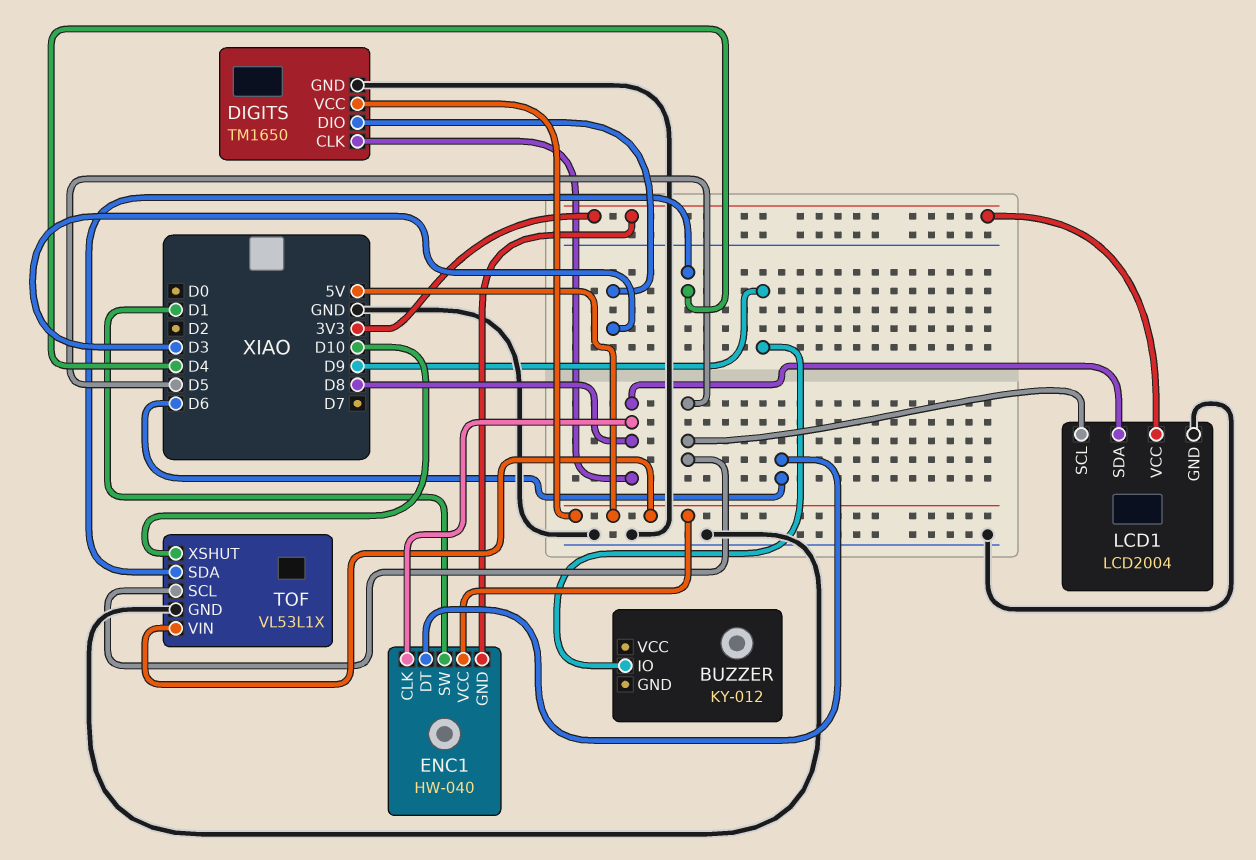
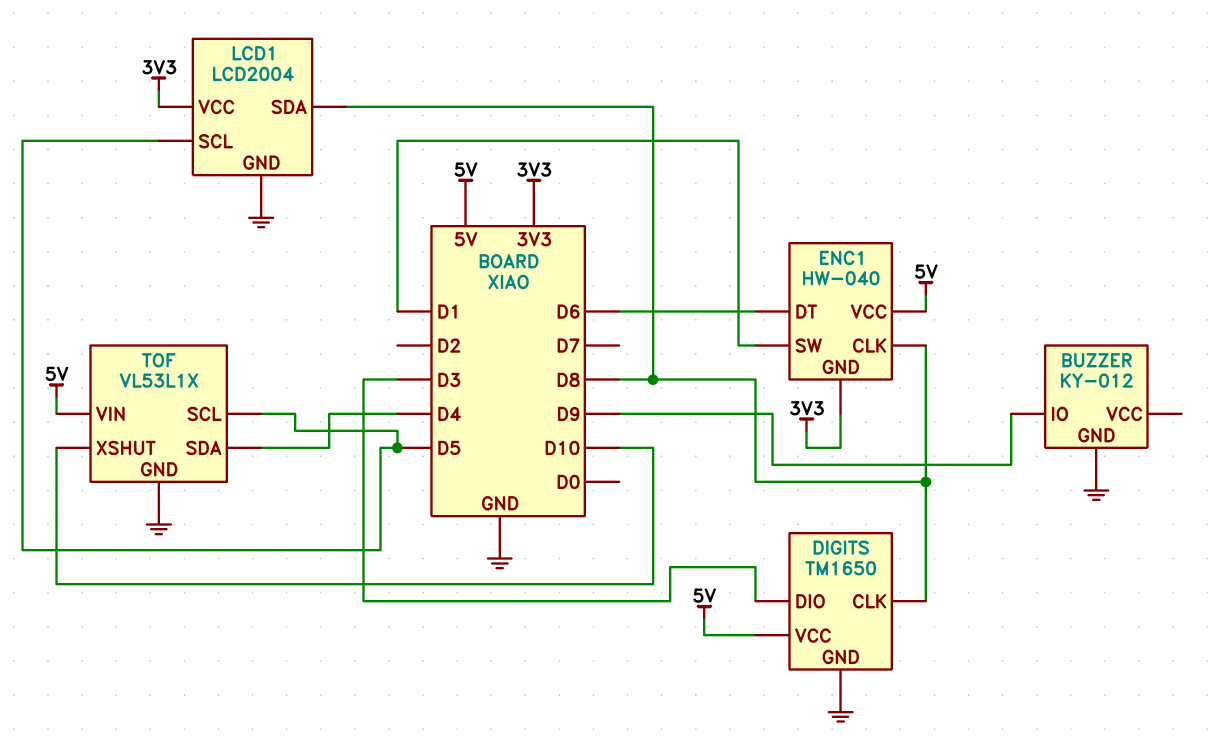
BUZZER pin GND: none -> GND

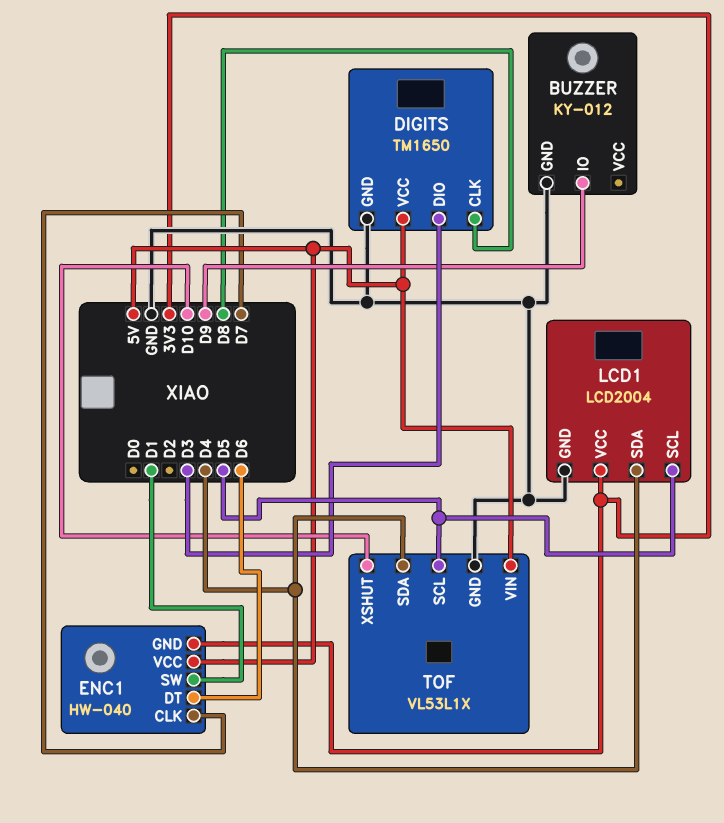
ENC1 pin CLK: D8 -> D7
LCD1 pin SDA: D8 -> D4

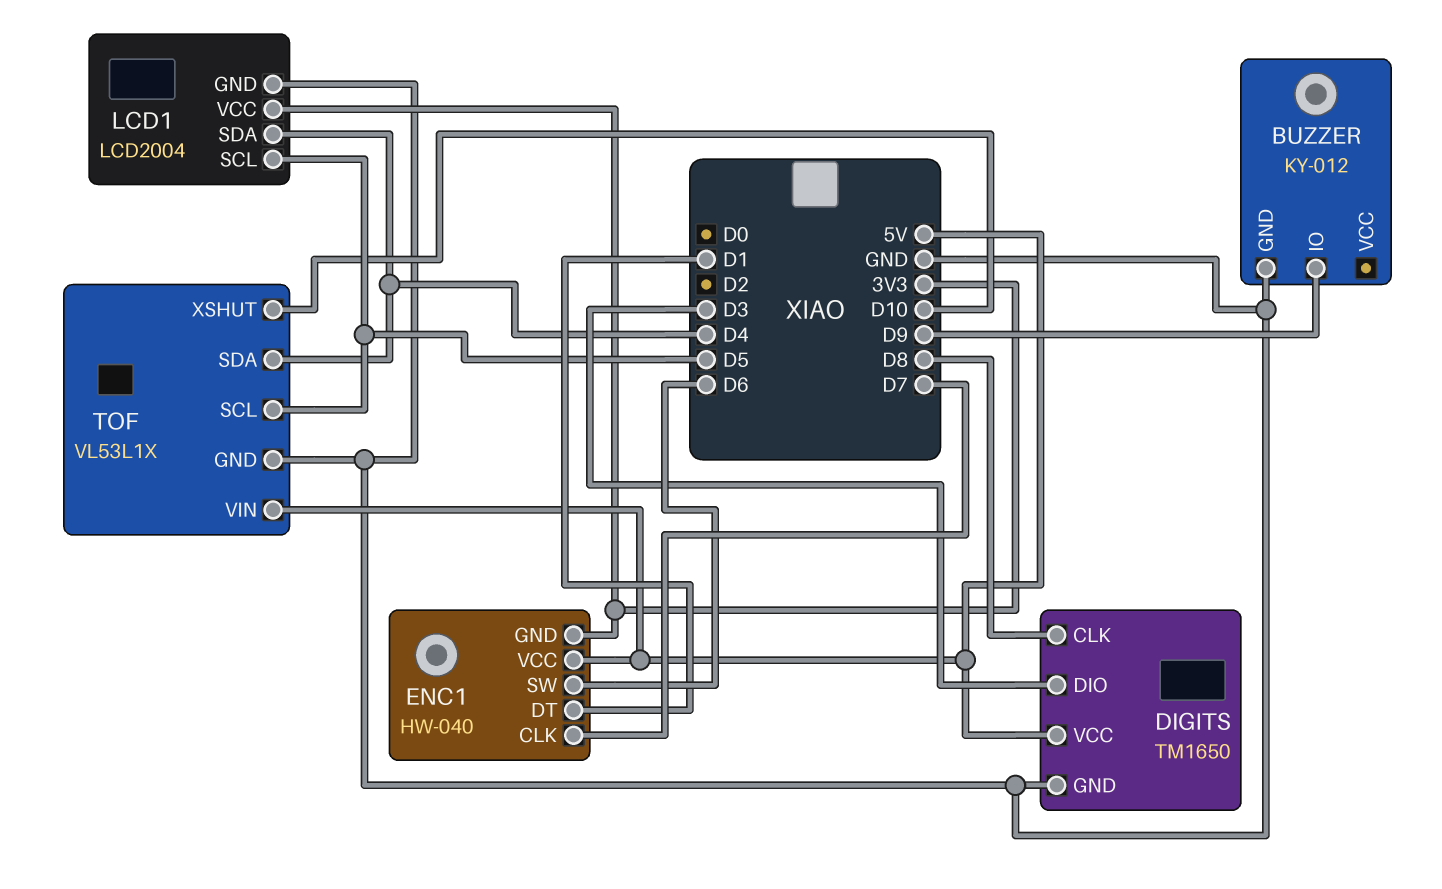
ENC1 pin DT: D6 -> D1
ENC1 pin SW: D1 -> D6

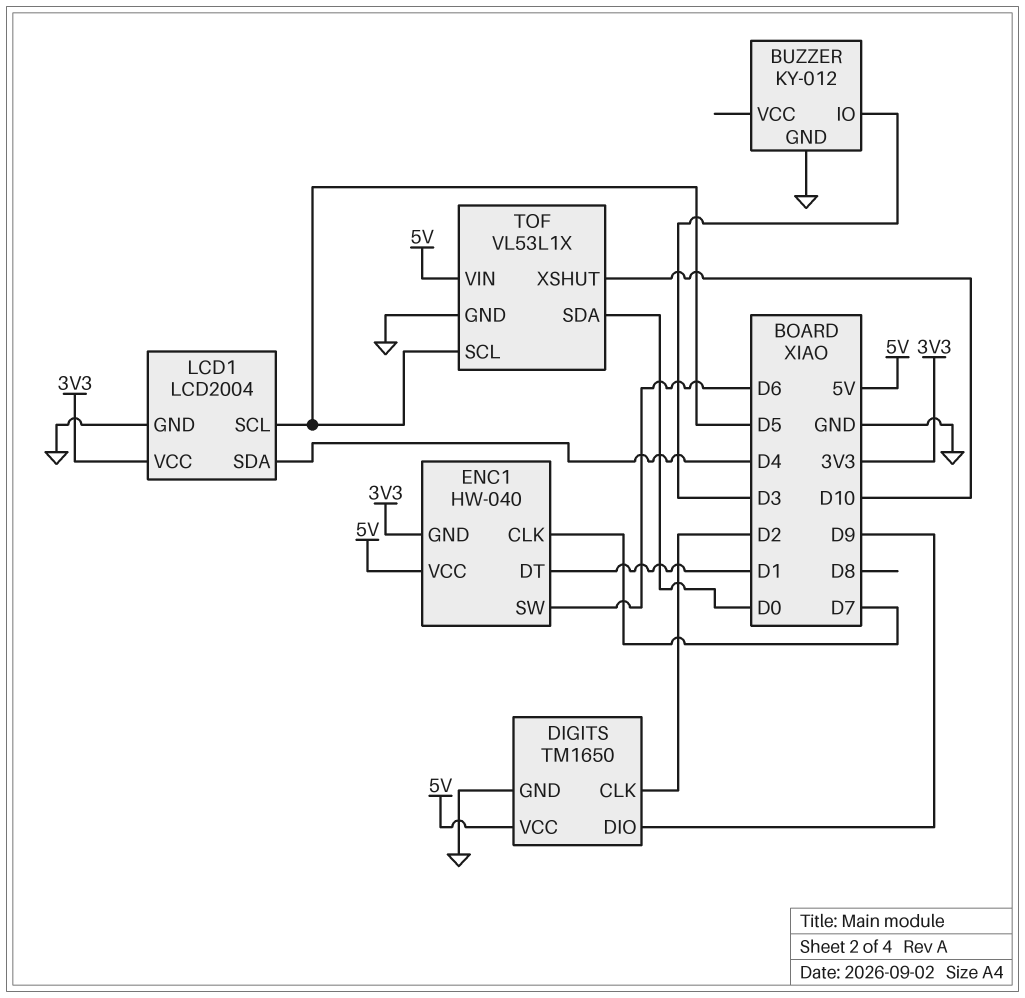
BUZZER pin IO: D9 -> D3
DIGITS pin CLK: D8 -> D2
DIGITS pin DIO: D3 -> D9
TOF pin SDA: D4 -> D0

